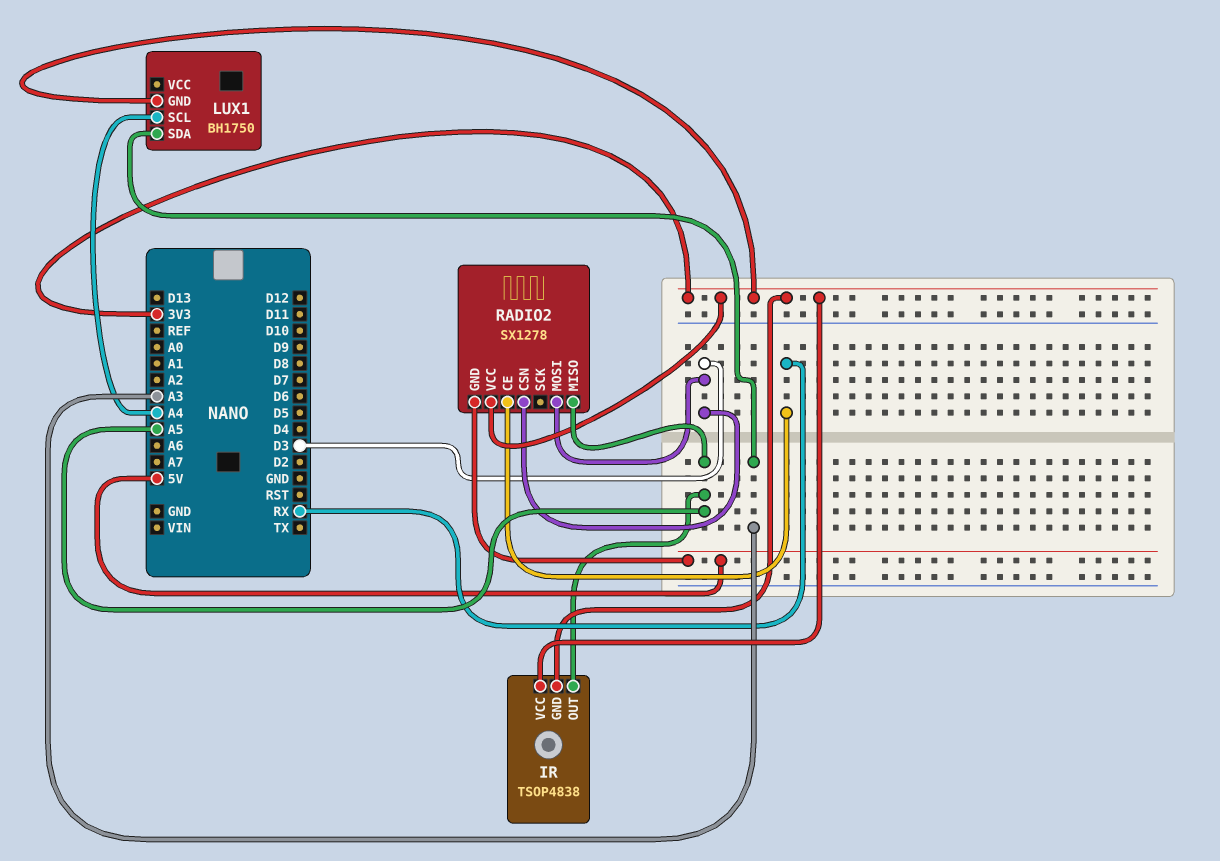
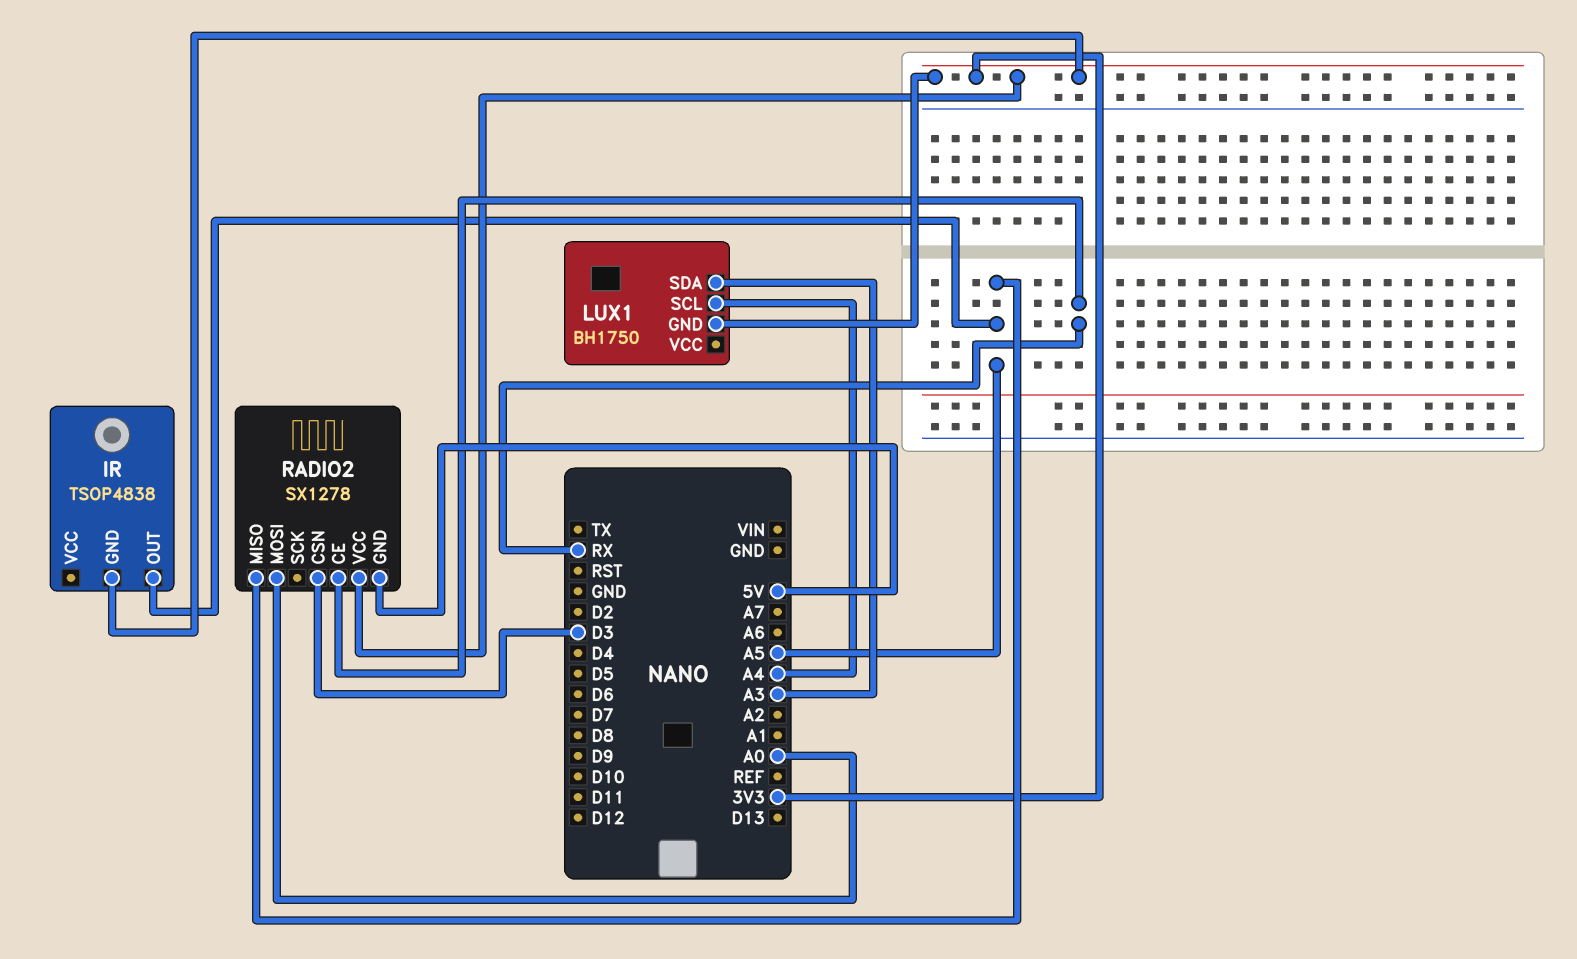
IR pin VCC: 3V3 -> none
RADIO2 pin MOSI: D3 -> A0

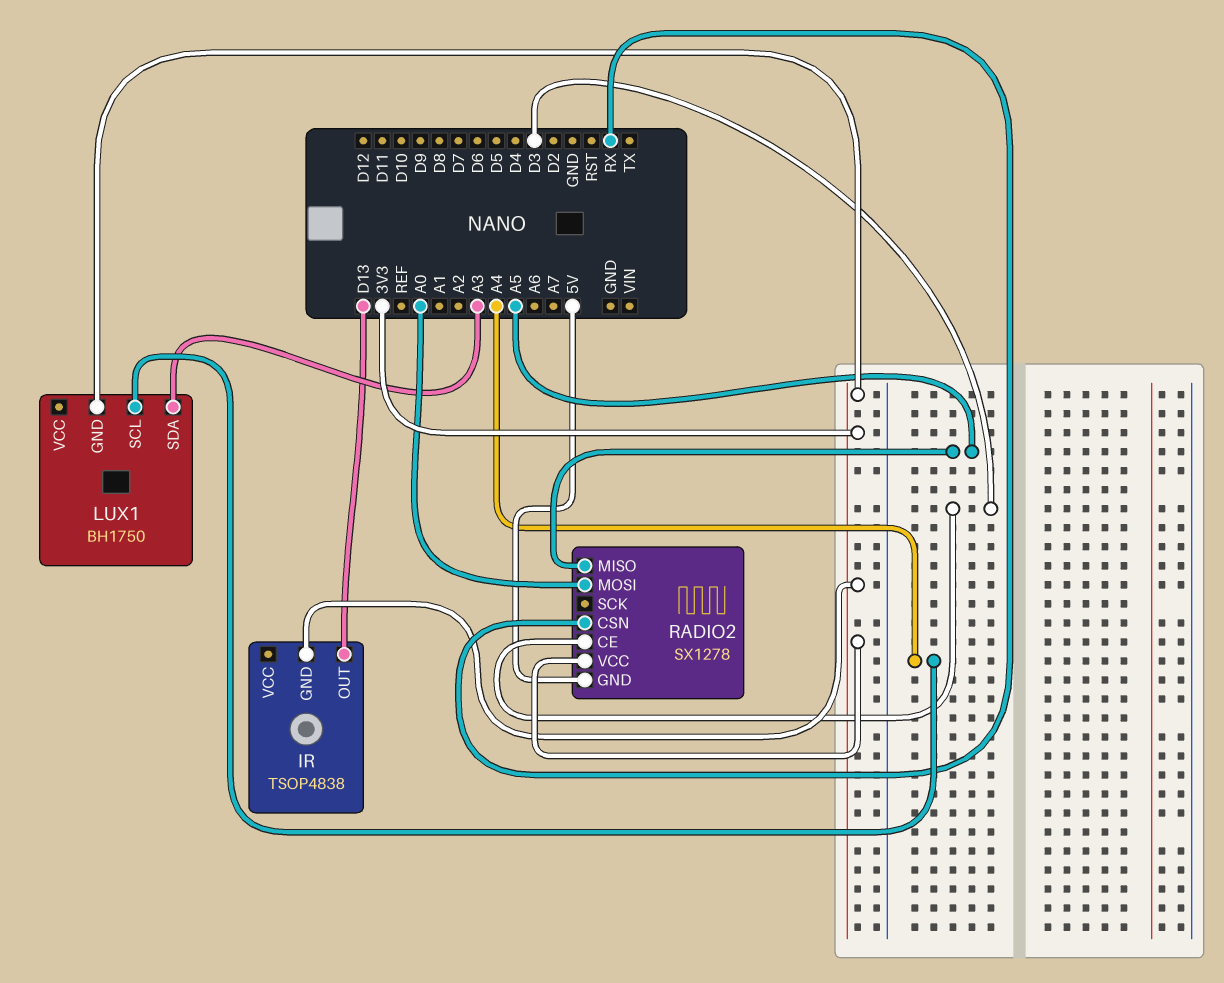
IR pin OUT: A5 -> D13
RADIO2 pin CE: RX -> D3
RADIO2 pin CSN: D3 -> RX

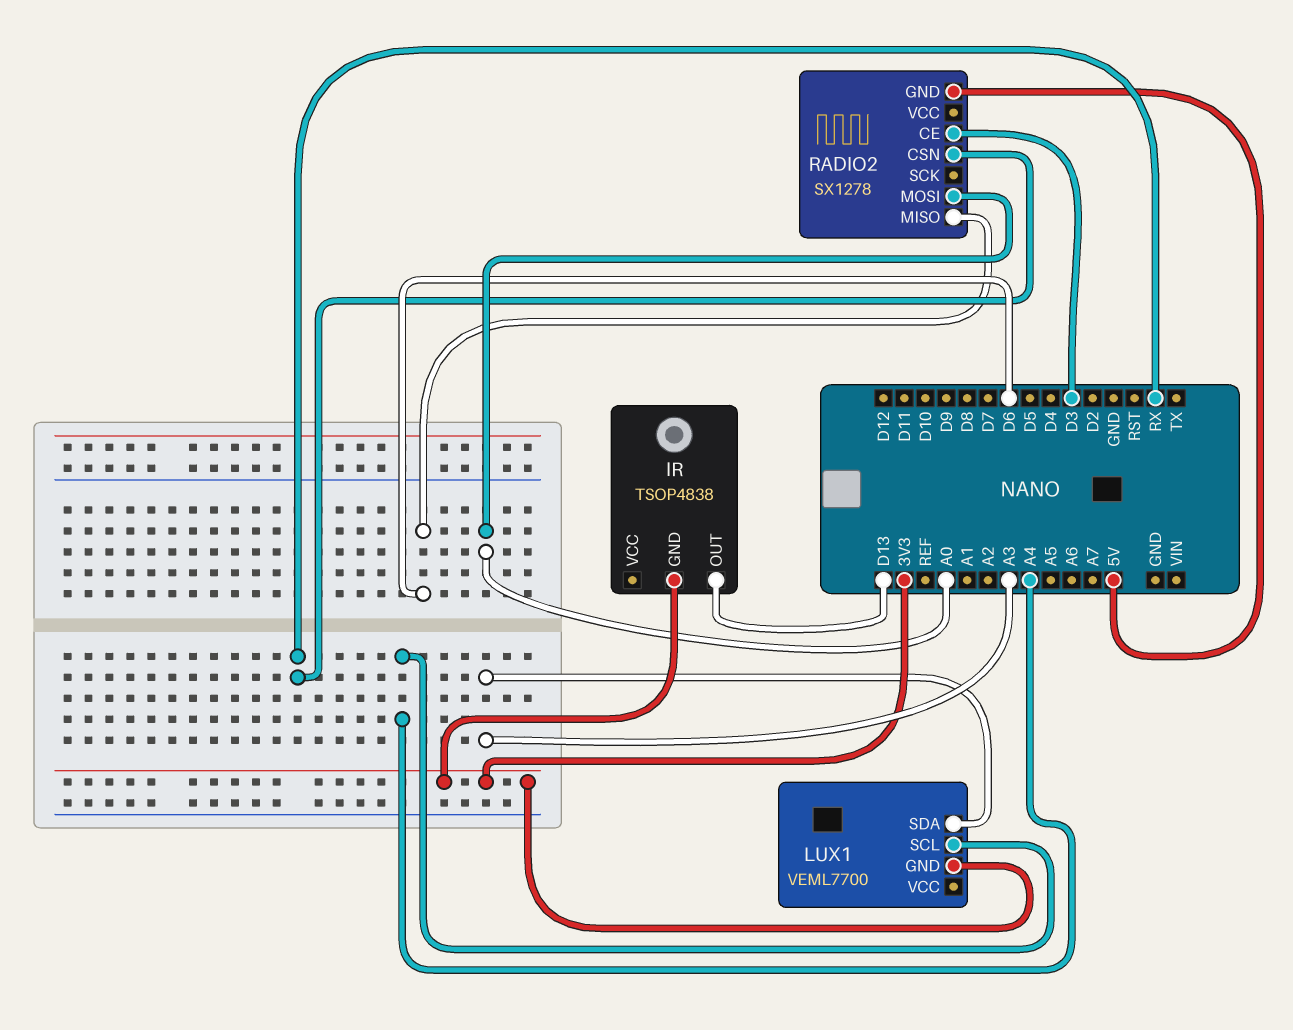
LUX1: BH1750 -> VEML7700
RADIO2 pin MISO: A5 -> D6
RADIO2 pin VCC: 3V3 -> none

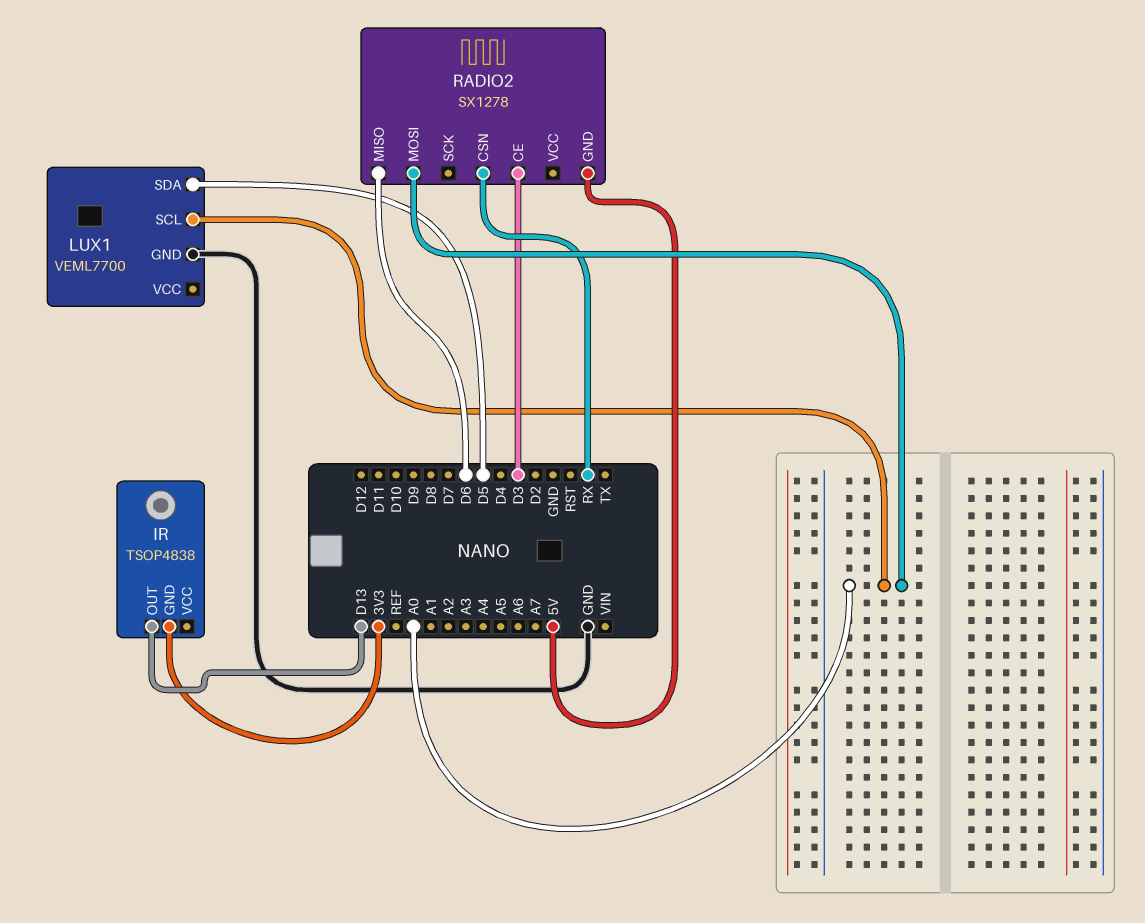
LUX1 pin GND: 3V3 -> GND
LUX1 pin SCL: A4 -> A0
LUX1 pin SDA: A3 -> D5

